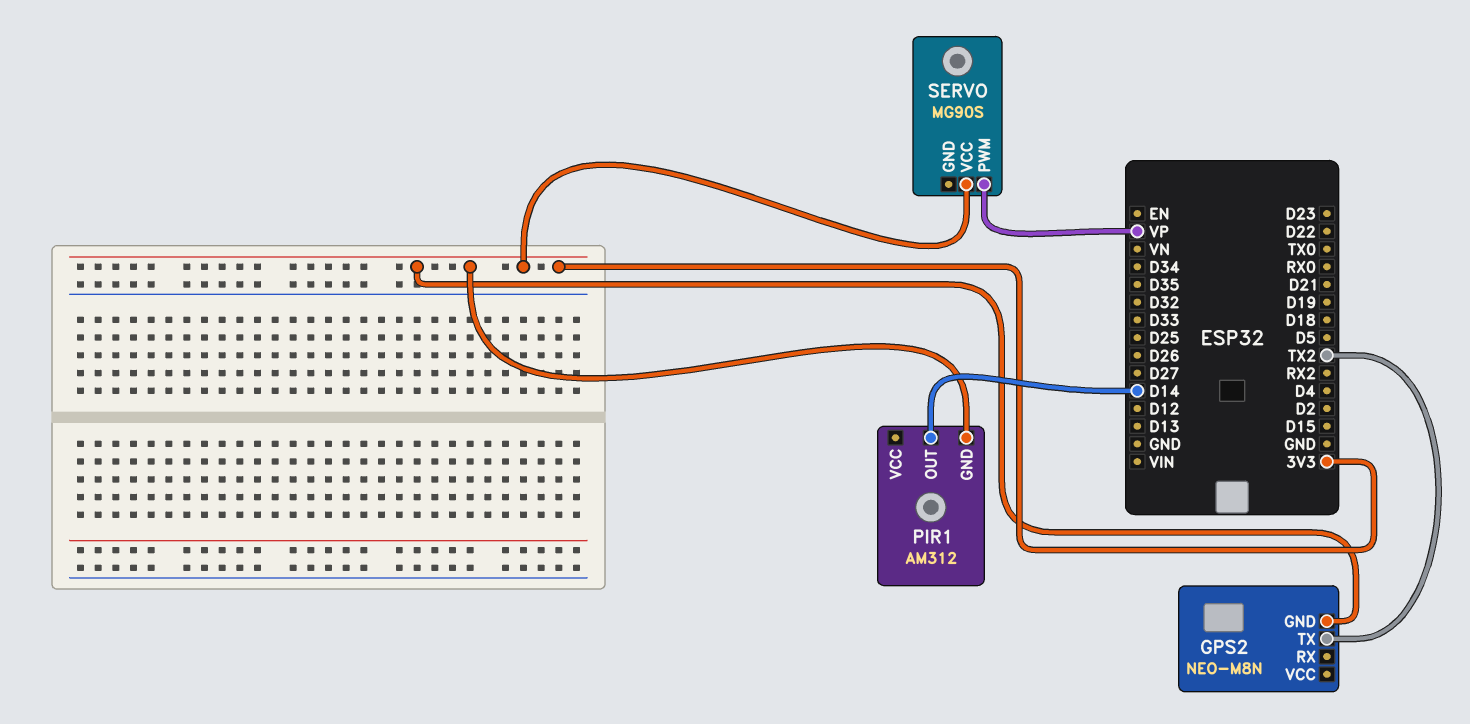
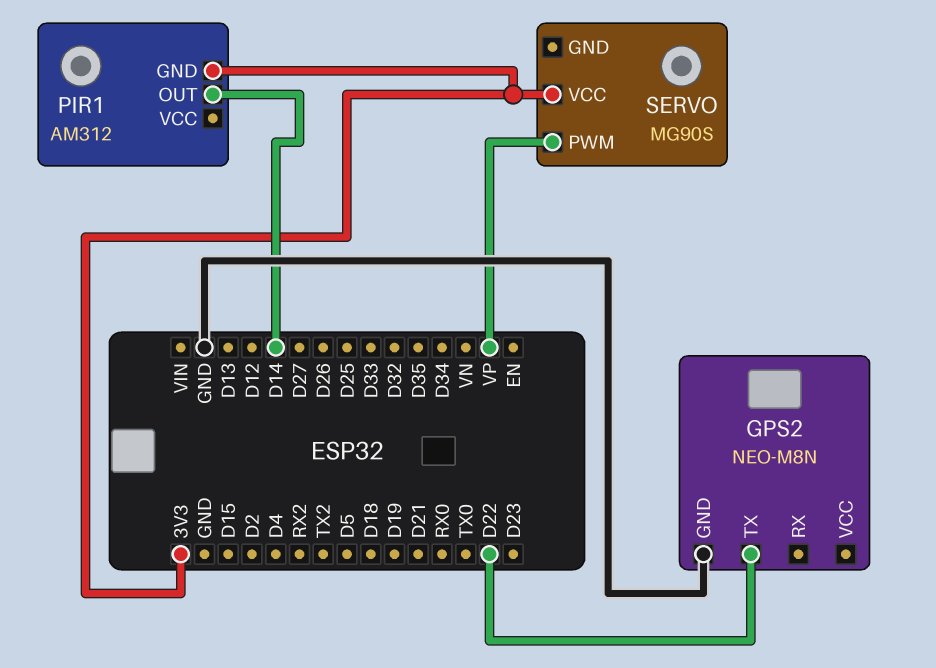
GPS2 pin GND: 3V3 -> GND
GPS2 pin TX: TX2 -> D22

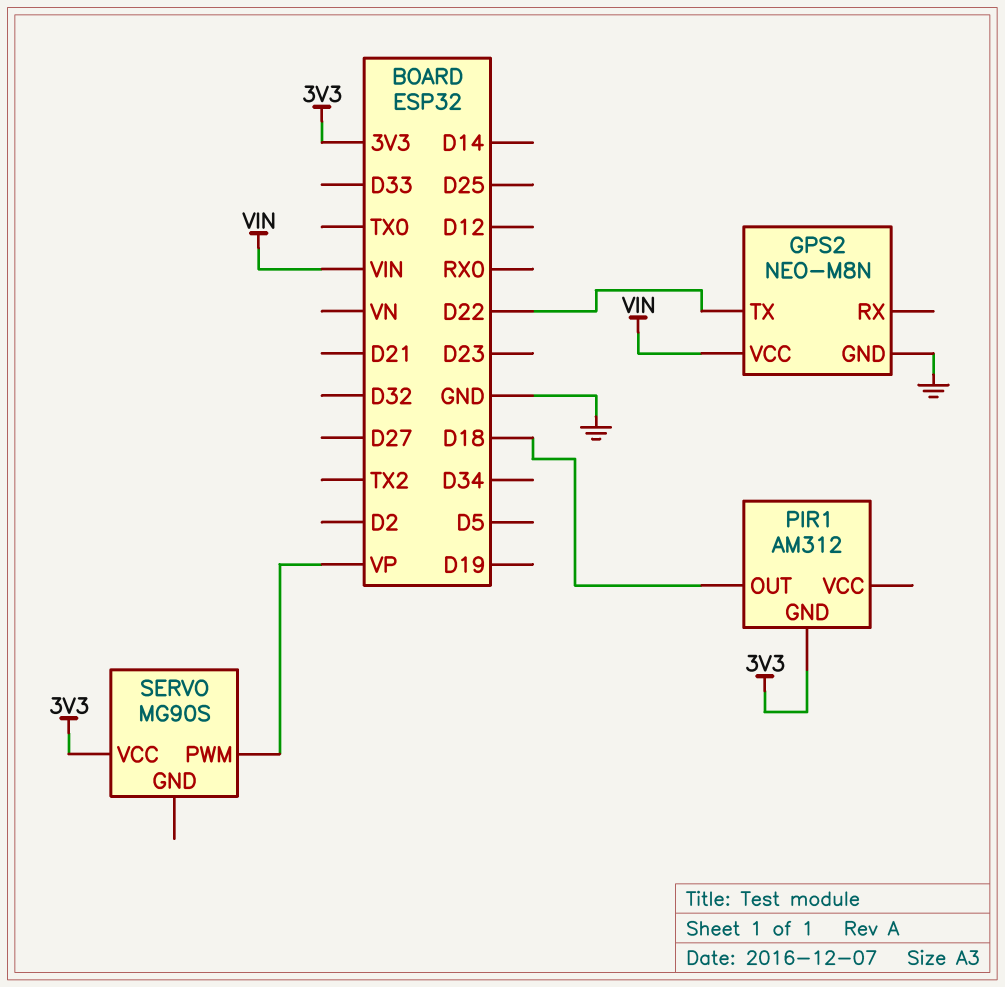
GPS2 pin VCC: none -> VIN
PIR1 pin OUT: D14 -> D18

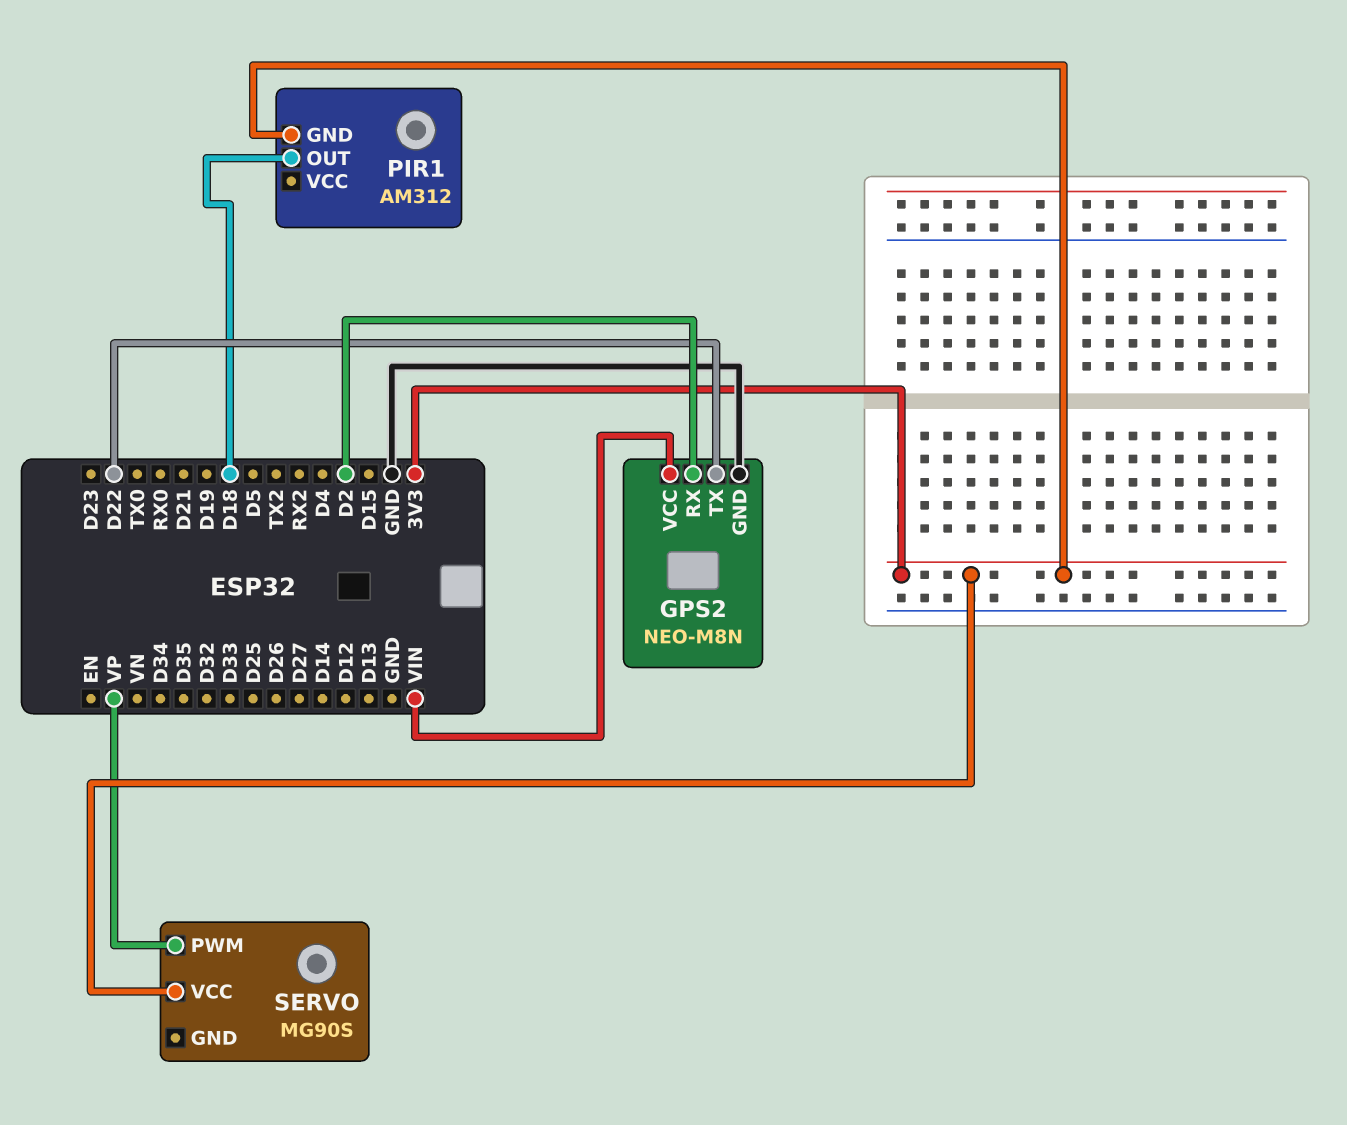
GPS2 pin RX: none -> D2

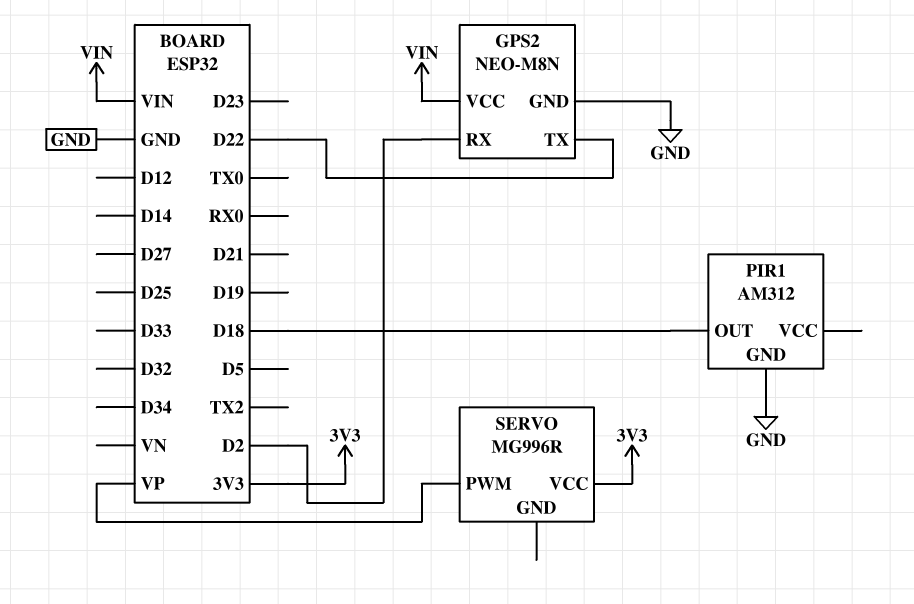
PIR1 pin GND: 3V3 -> GND
SERVO: MG90S -> MG996R

